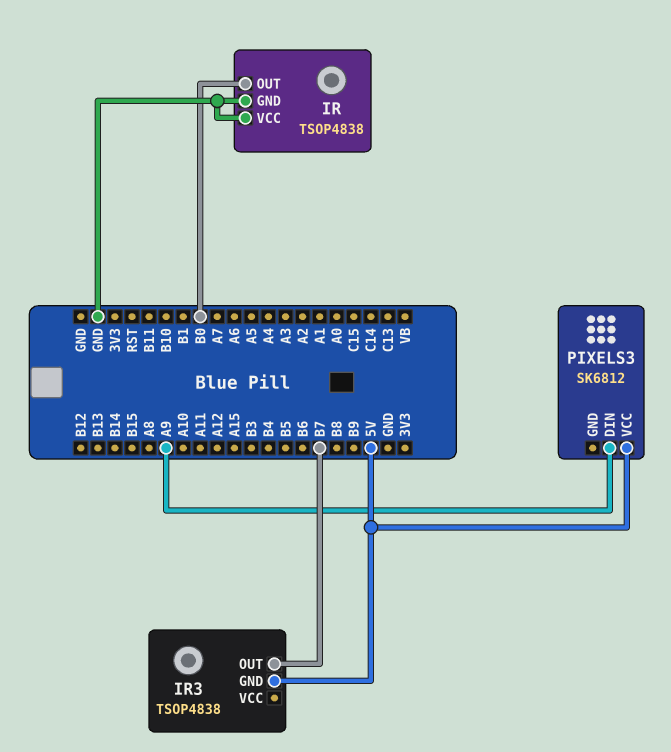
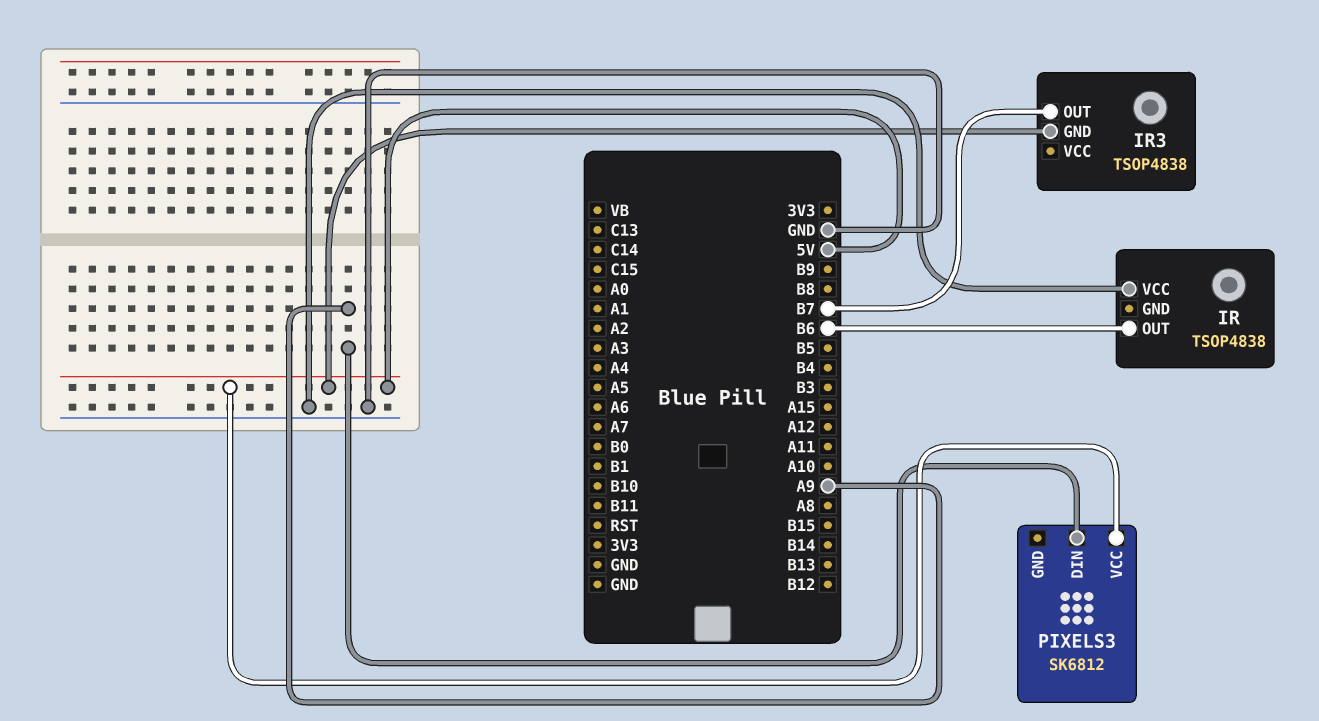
IR pin GND: GND -> none
IR pin OUT: B0 -> B6

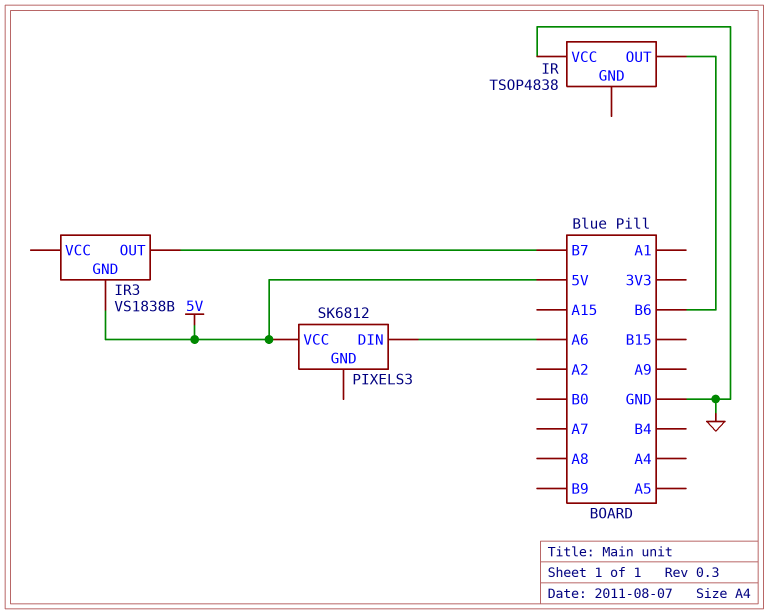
IR3: TSOP4838 -> VS1838B
PIXELS3 pin DIN: A9 -> A6

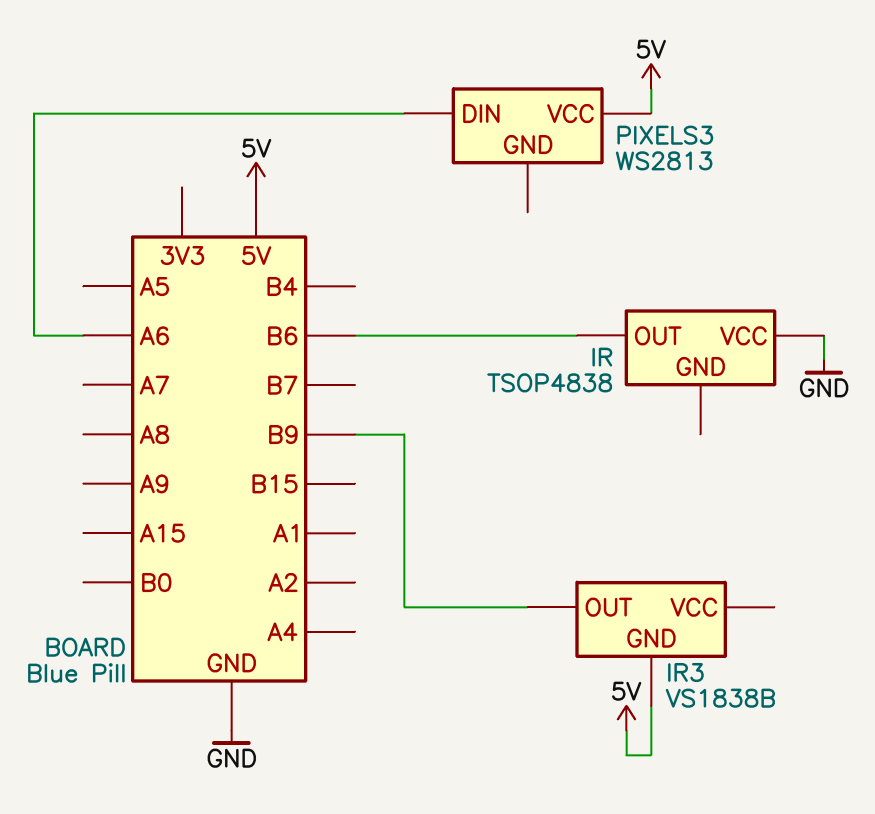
IR3 pin OUT: B7 -> B9
PIXELS3: SK6812 -> WS2813

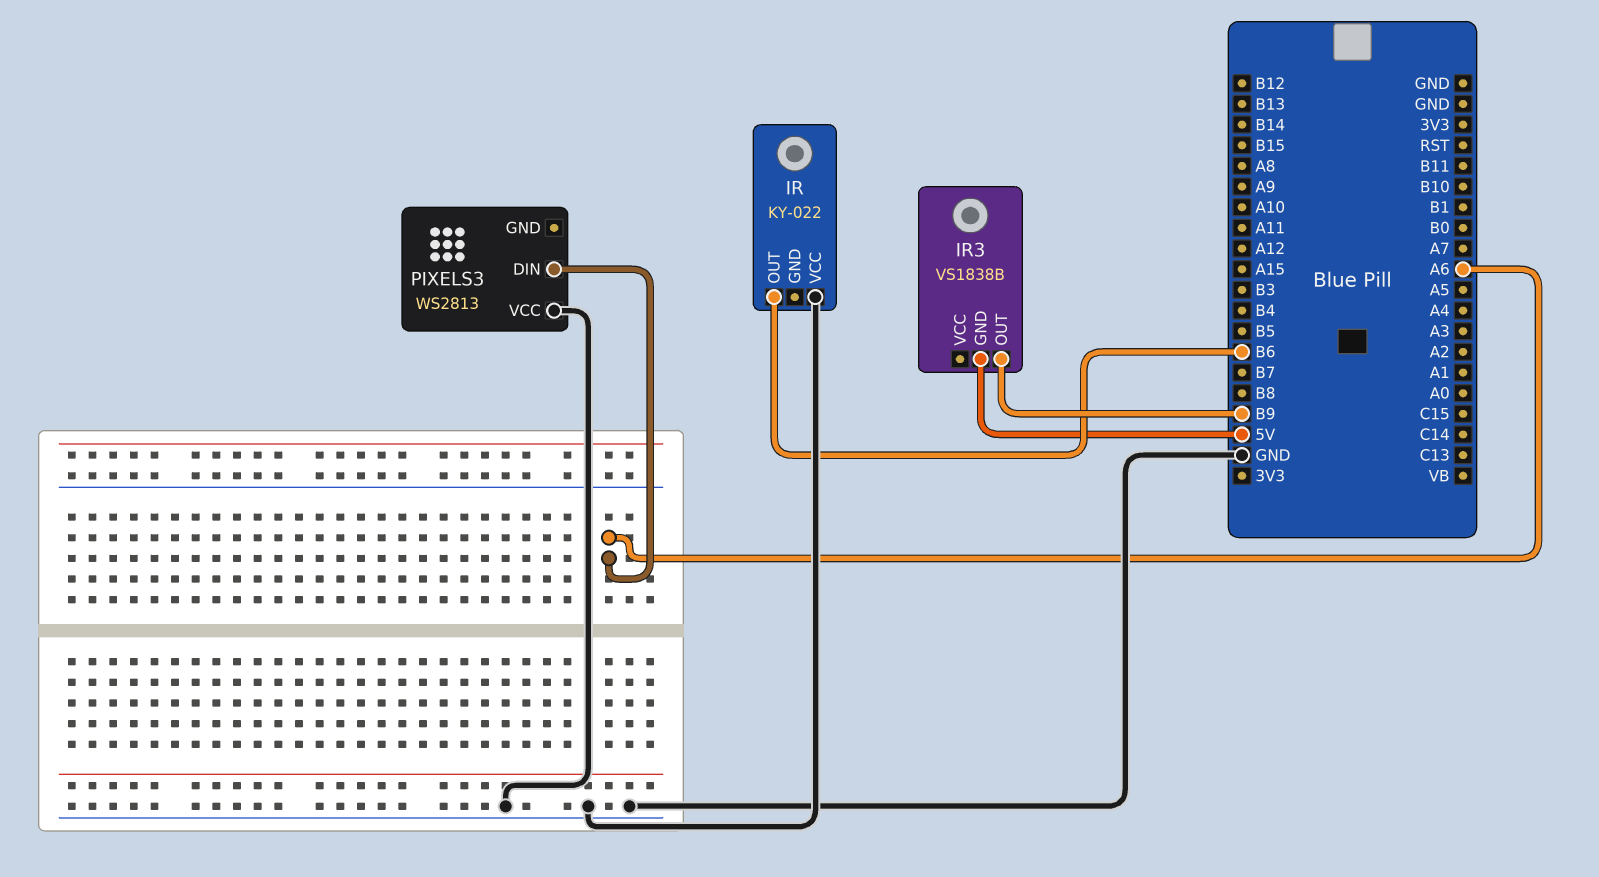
IR: TSOP4838 -> KY-022
PIXELS3 pin VCC: 5V -> GND

